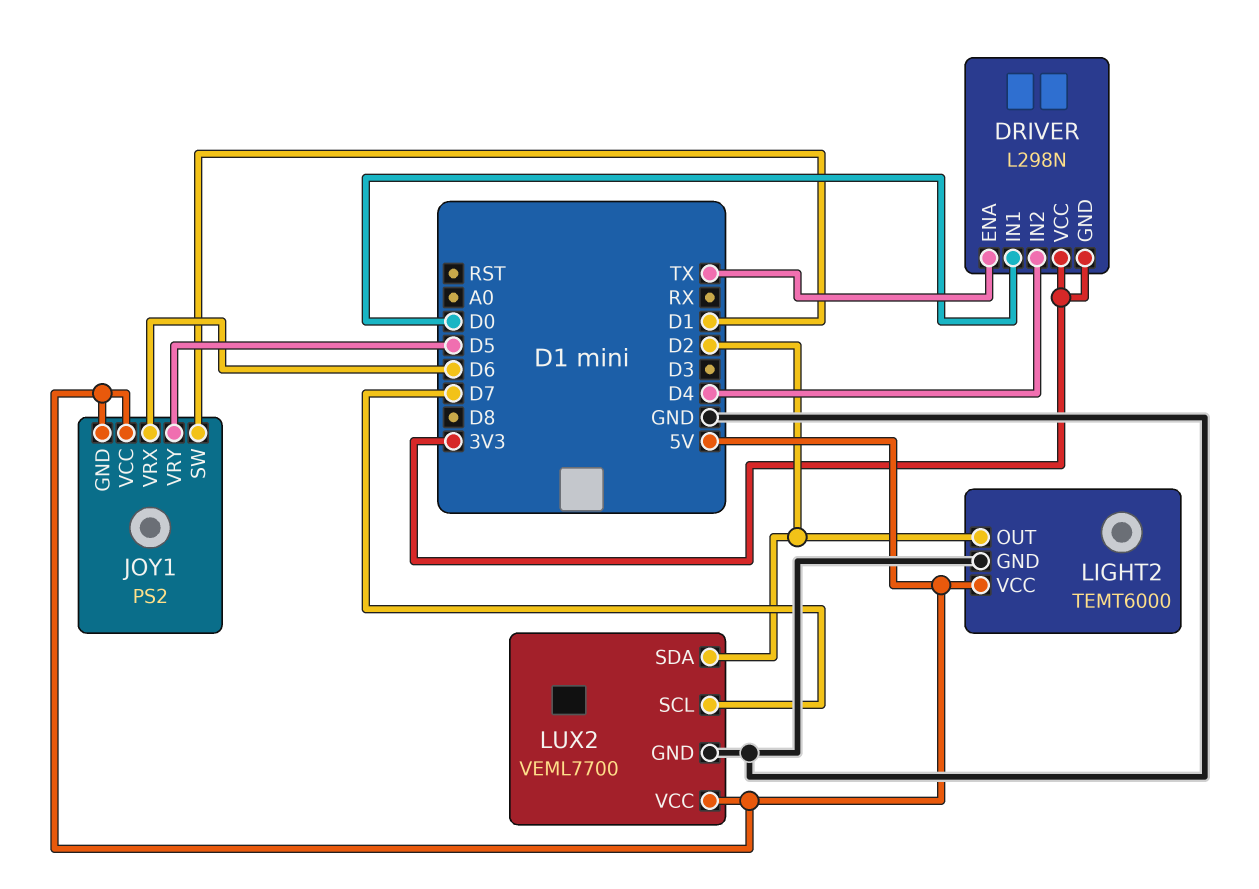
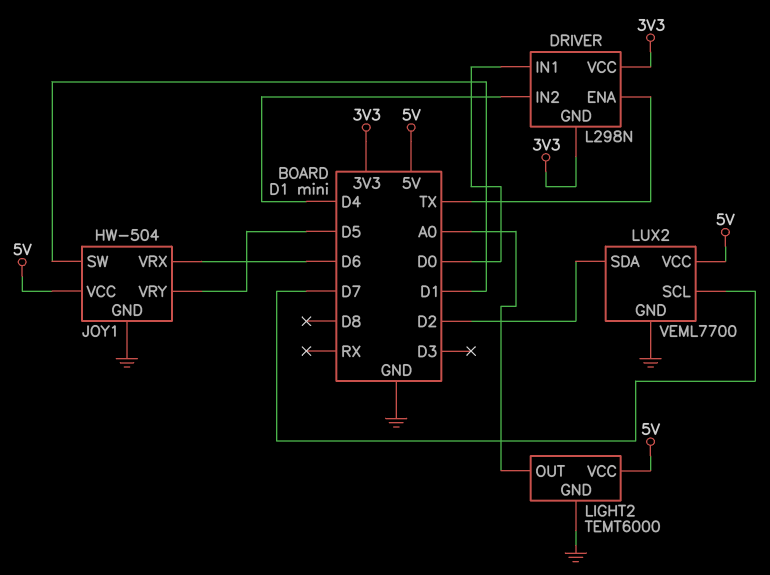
JOY1: PS2 -> HW-504
JOY1 pin GND: 5V -> GND
LIGHT2 pin OUT: D2 -> A0

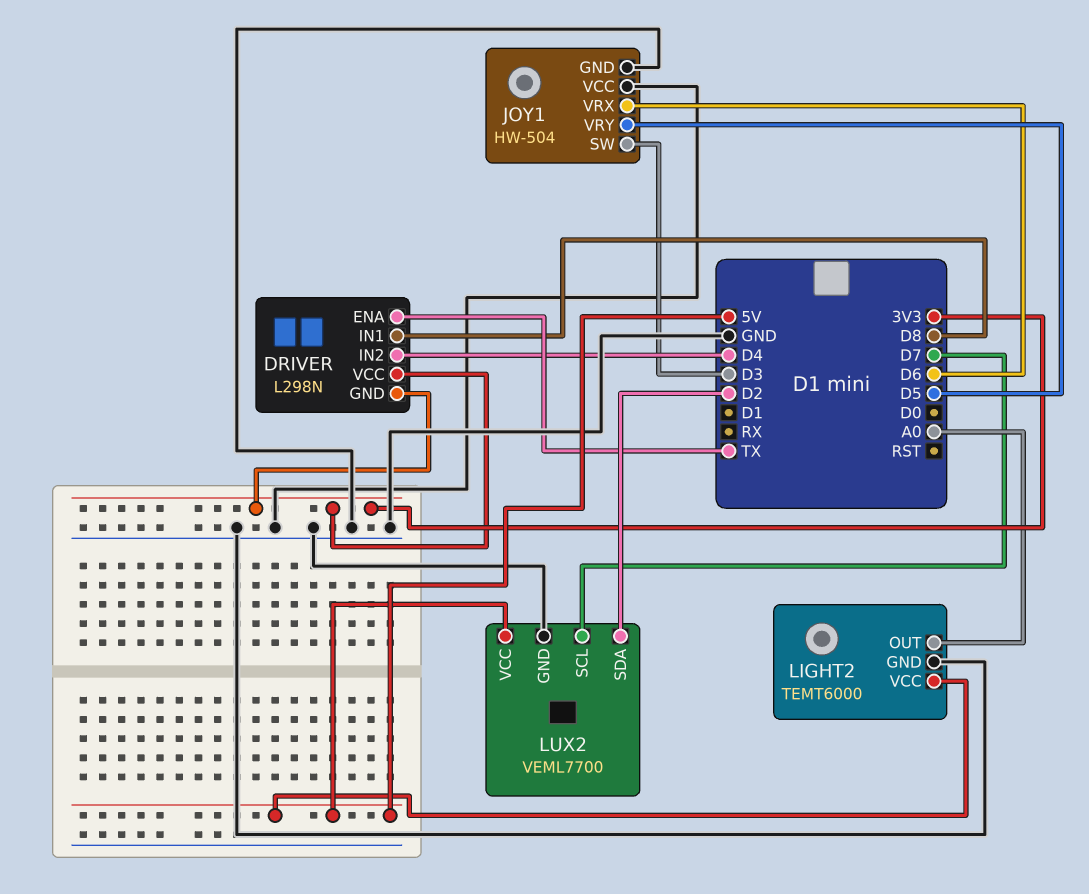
DRIVER pin IN1: D0 -> D8
JOY1 pin SW: D1 -> D3
JOY1 pin VCC: 5V -> GND

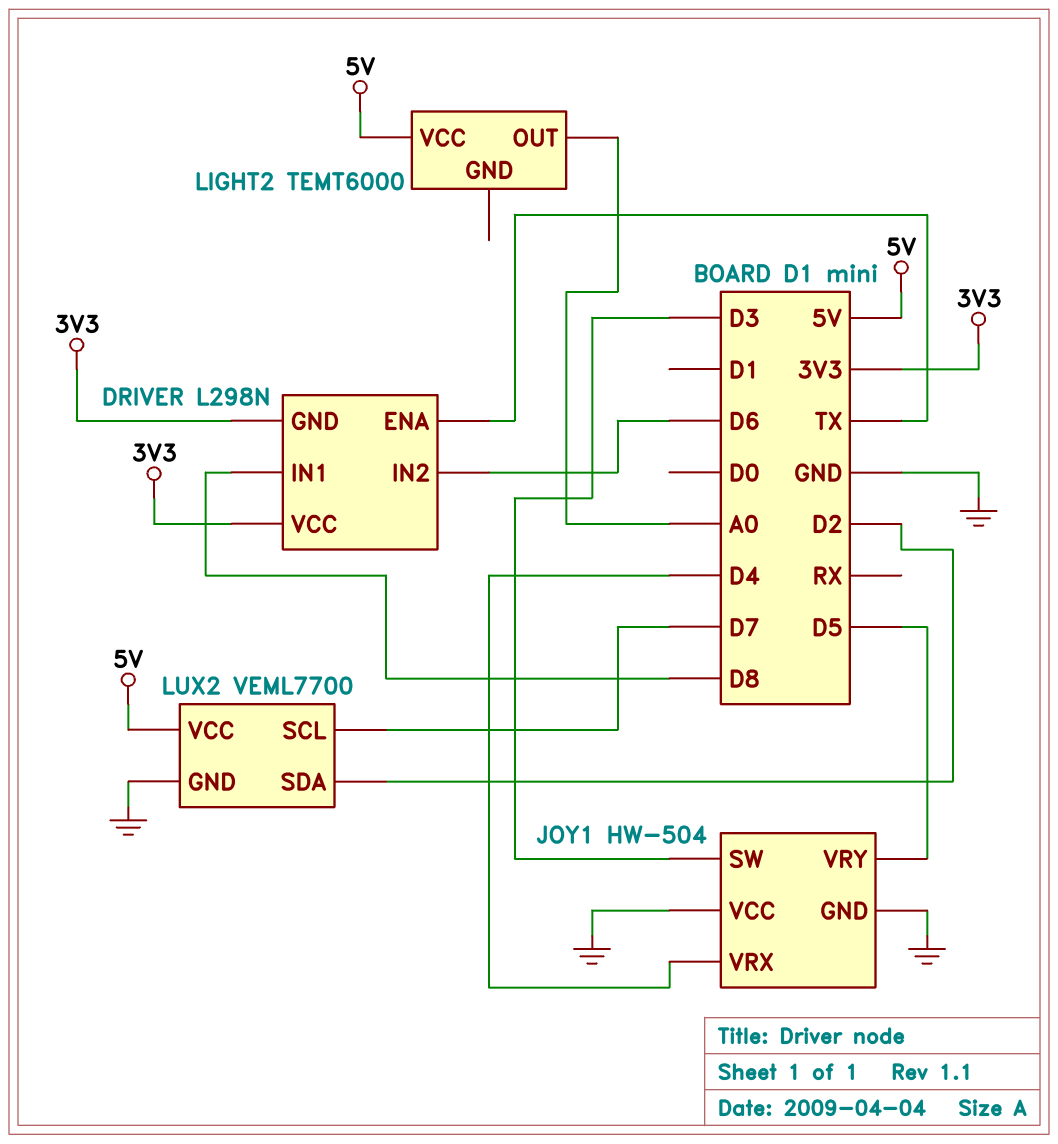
DRIVER pin IN2: D4 -> D6
JOY1 pin VRX: D6 -> D4
LIGHT2 pin GND: GND -> none

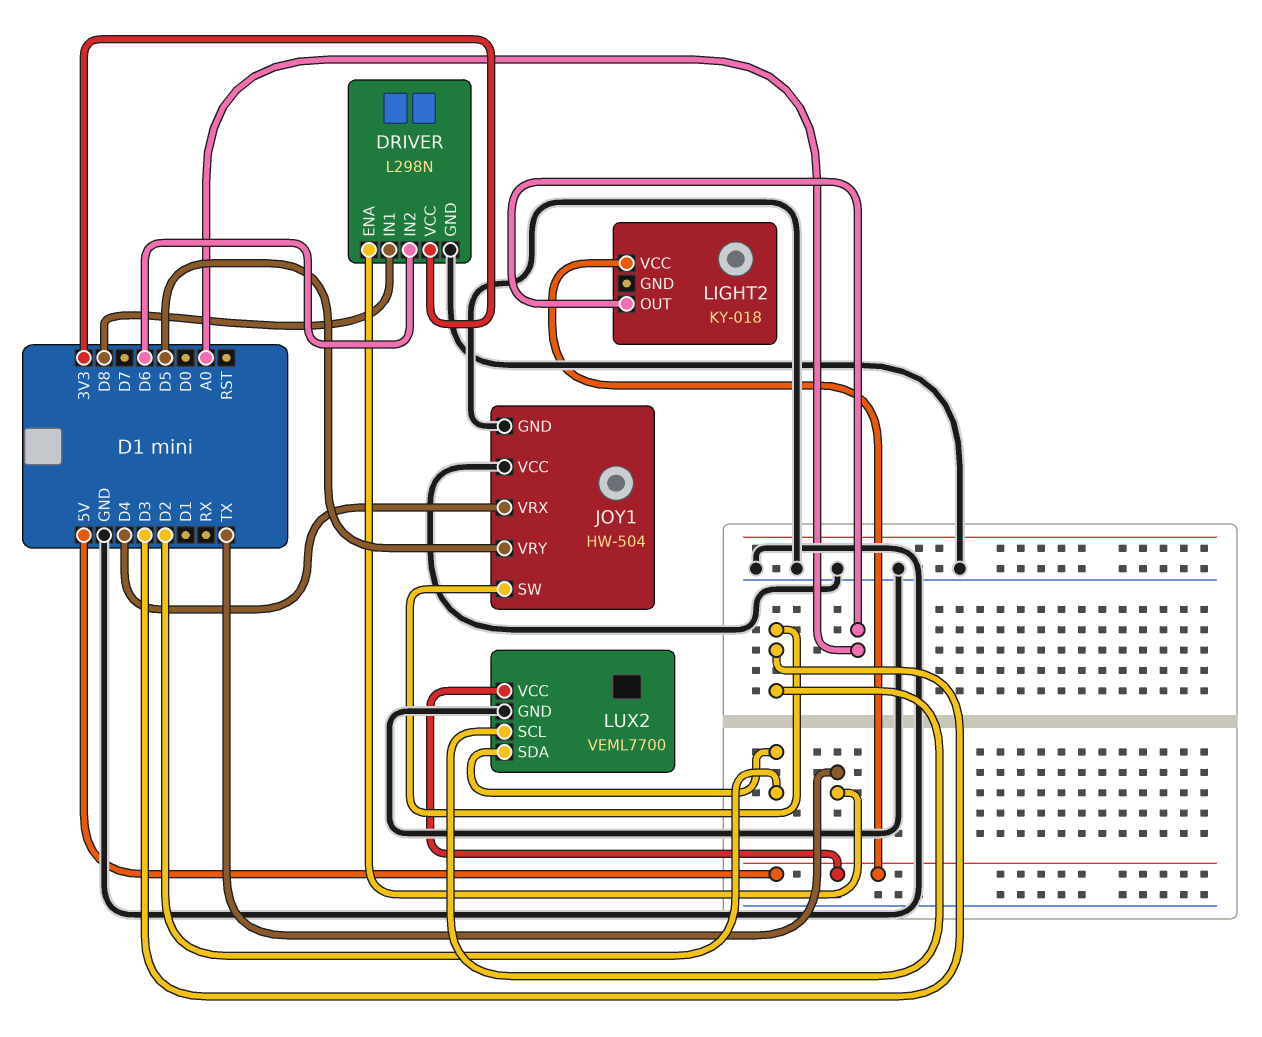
DRIVER pin GND: 3V3 -> GND
LIGHT2: TEMT6000 -> KY-018
LUX2 pin SCL: D7 -> D3

